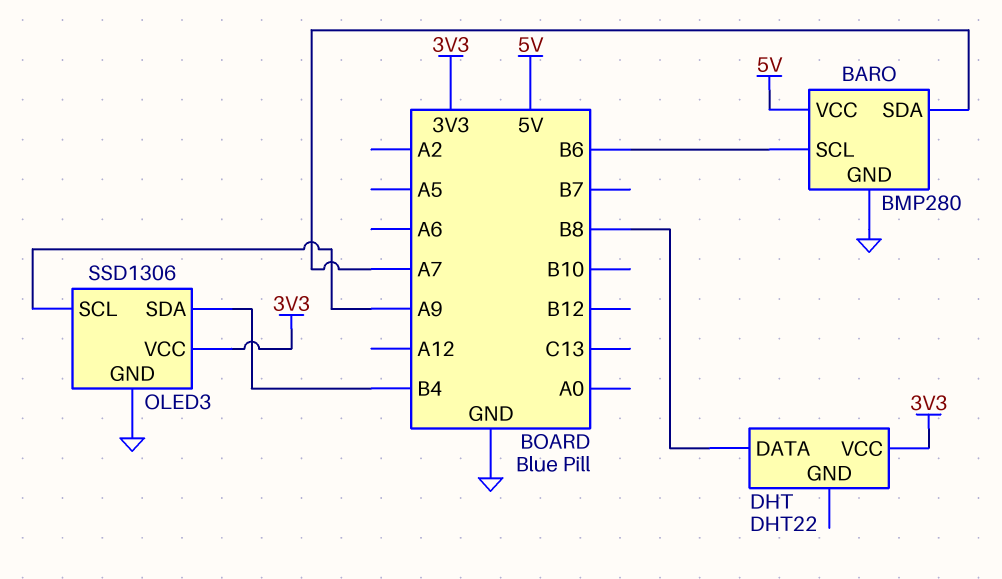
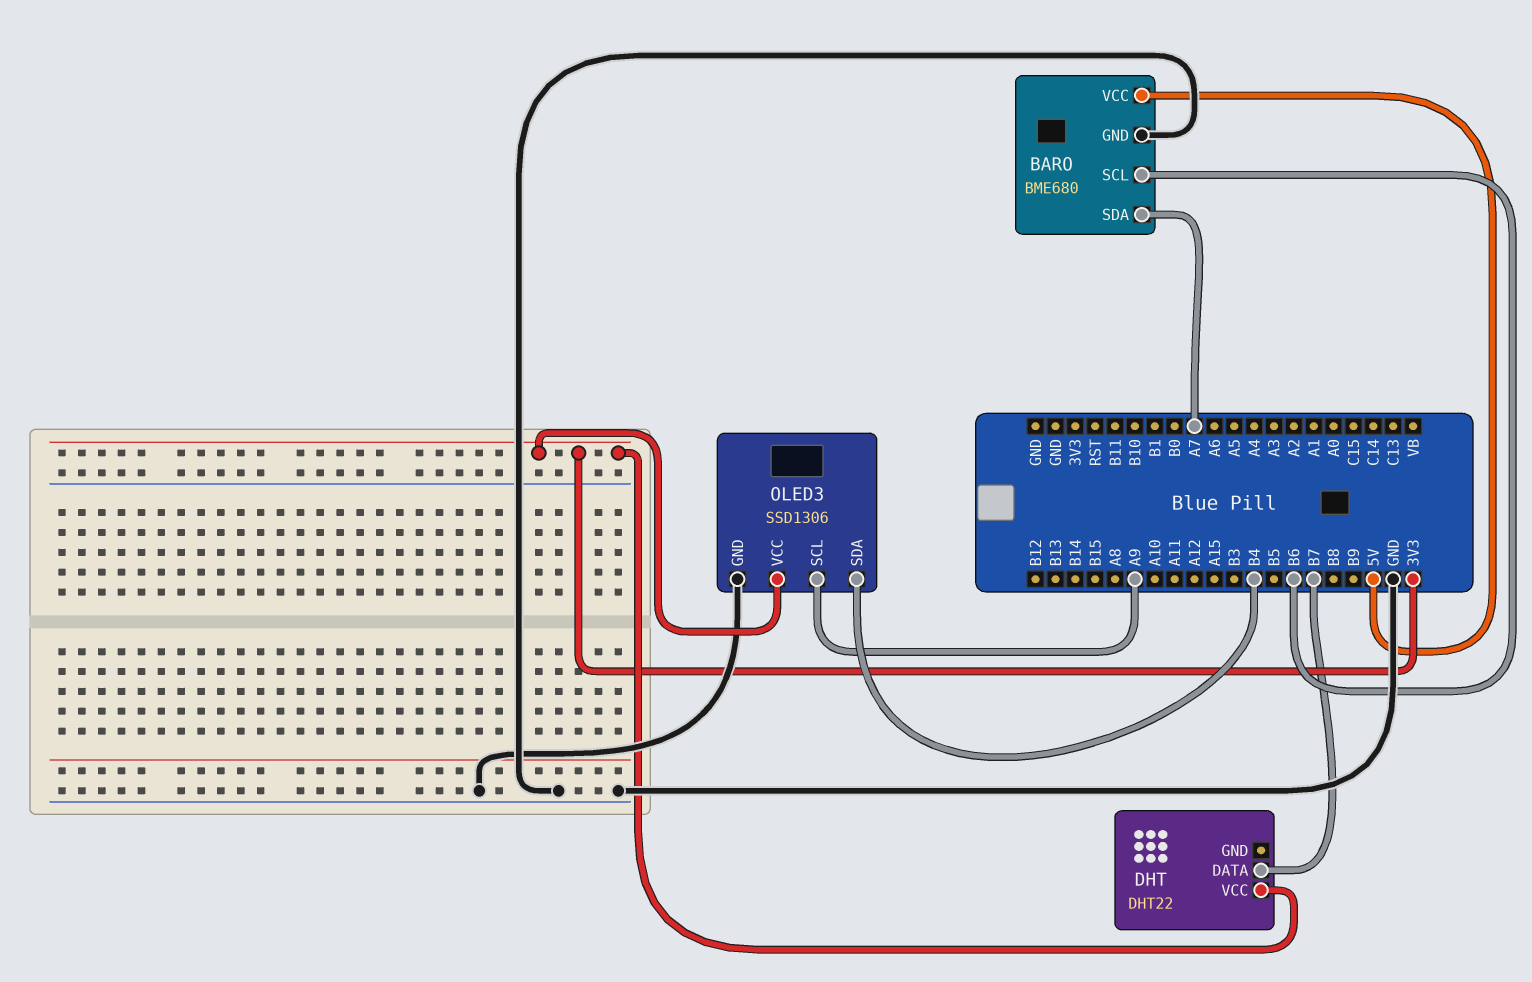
BARO: BMP280 -> BME680
DHT pin DATA: B8 -> B7

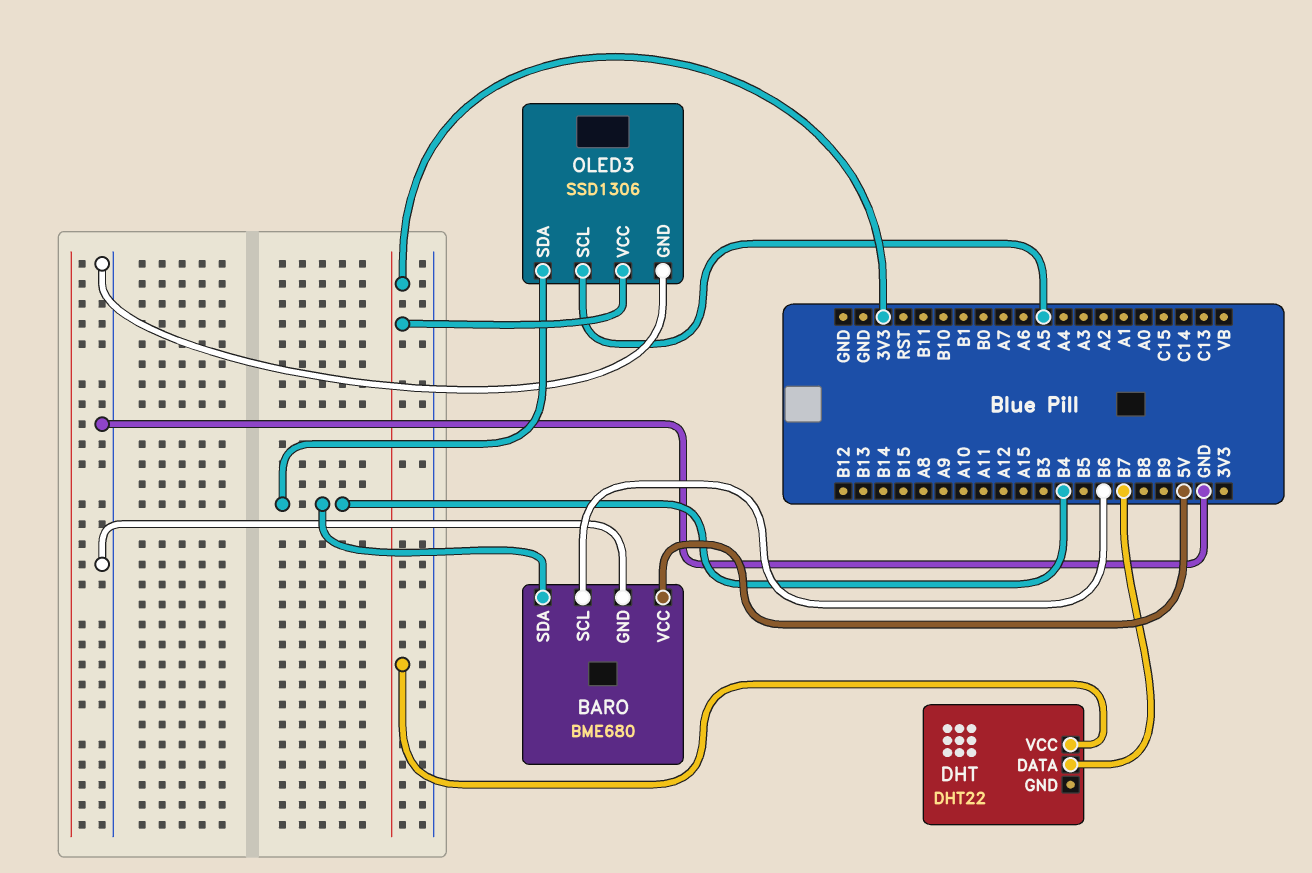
BARO pin SDA: A7 -> B4
OLED3 pin SCL: A9 -> A5

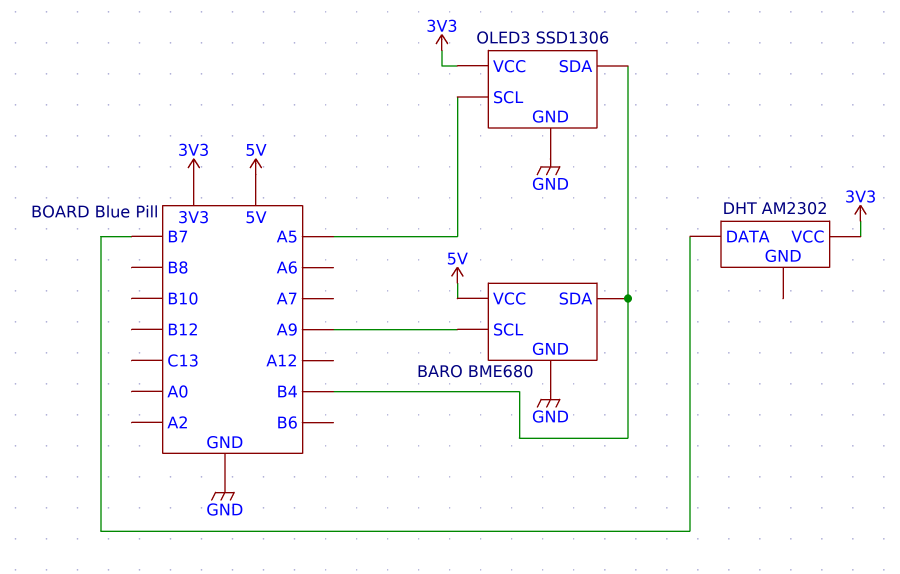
BARO pin SCL: B6 -> A9
DHT: DHT22 -> AM2302

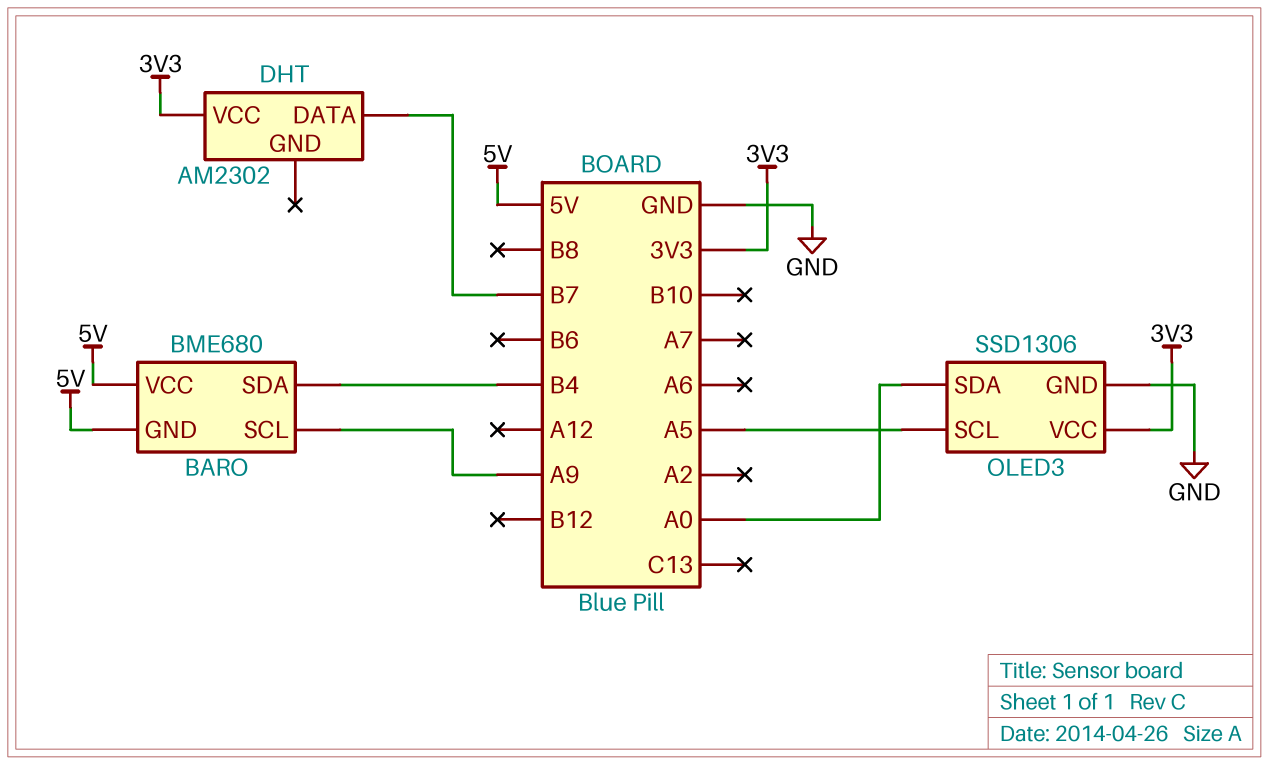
BARO pin GND: GND -> 5V
OLED3 pin SDA: B4 -> A0

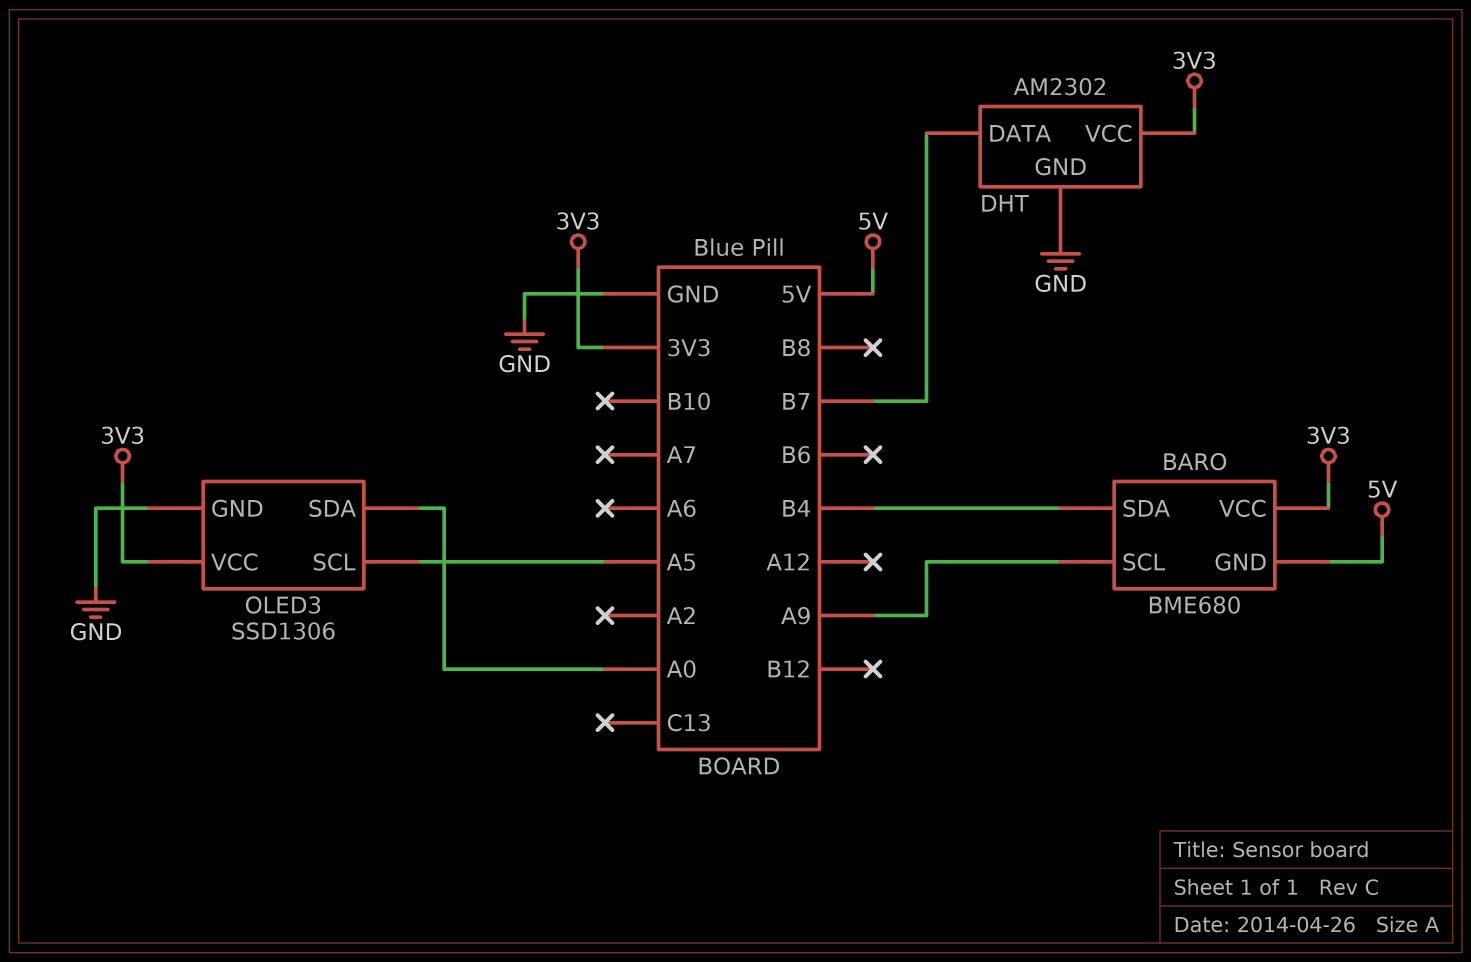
BARO pin VCC: 5V -> 3V3
DHT pin GND: none -> GND

